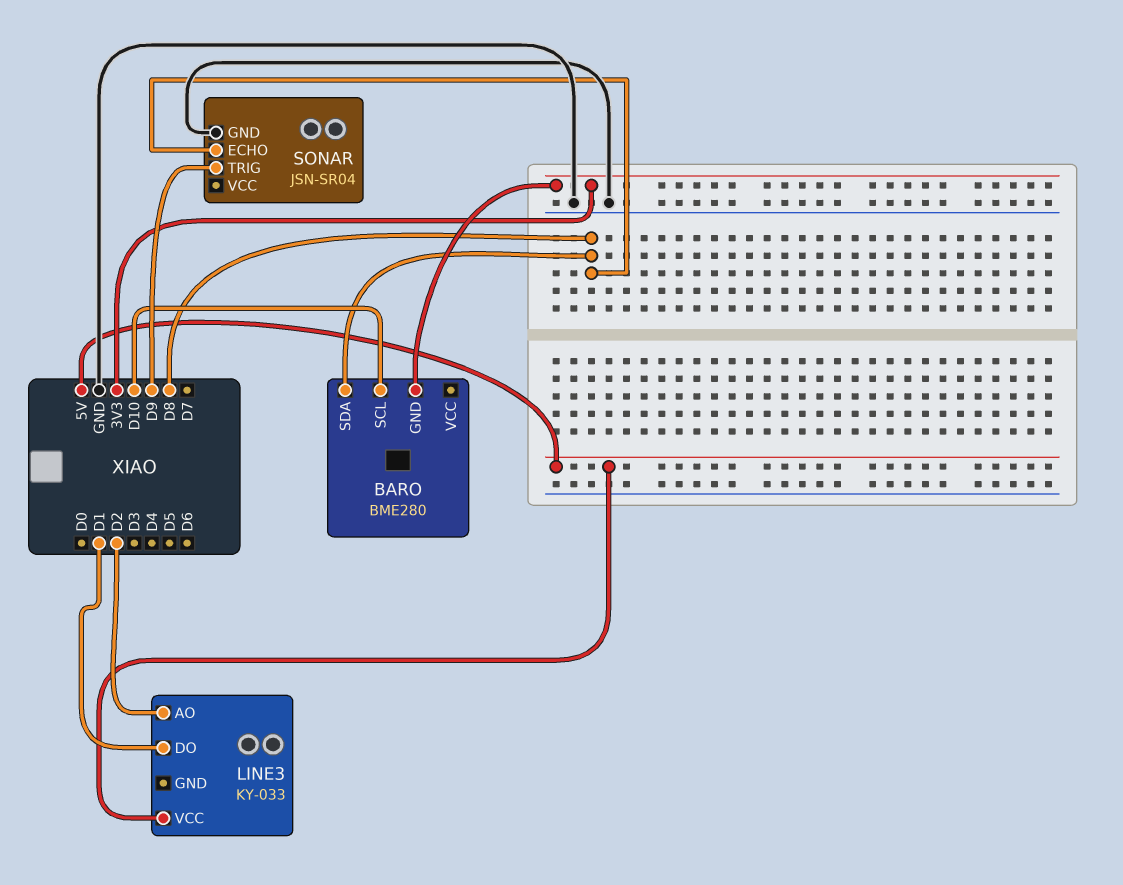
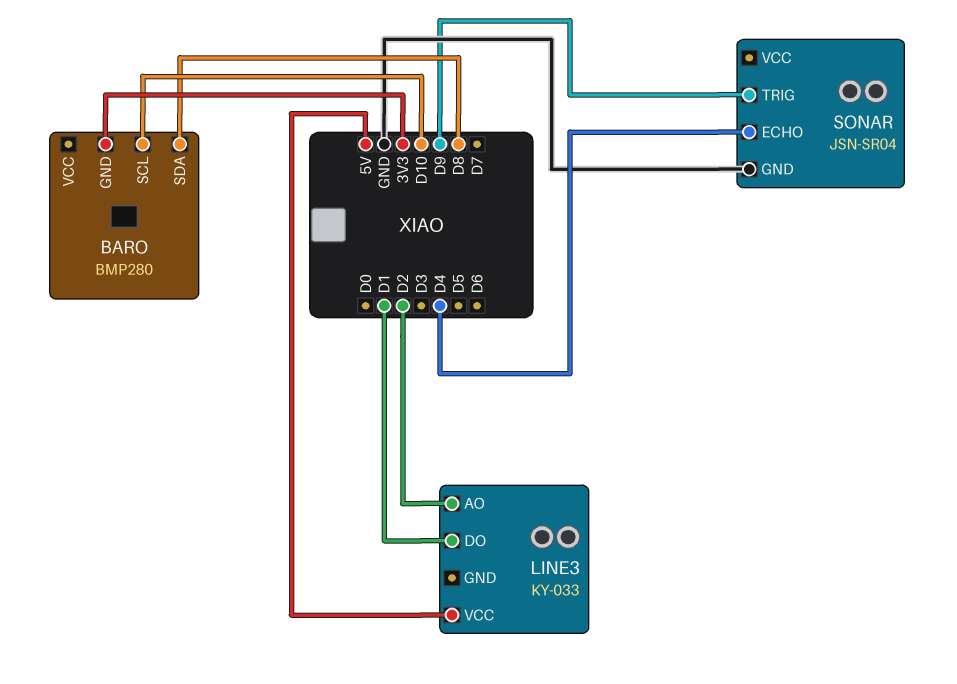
BARO: BME280 -> BMP280
SONAR pin ECHO: D8 -> D4

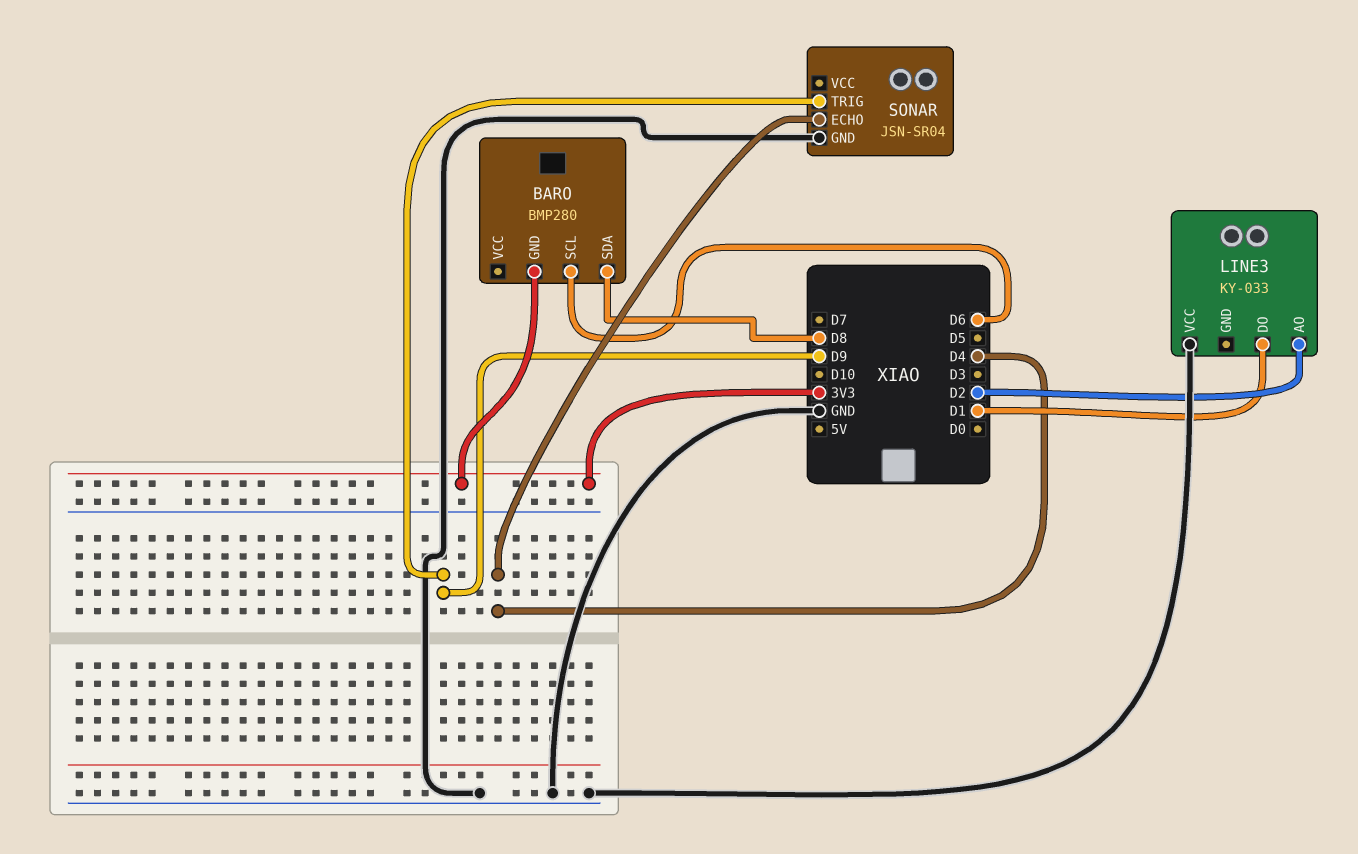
BARO pin SCL: D10 -> D6
LINE3 pin VCC: 5V -> GND

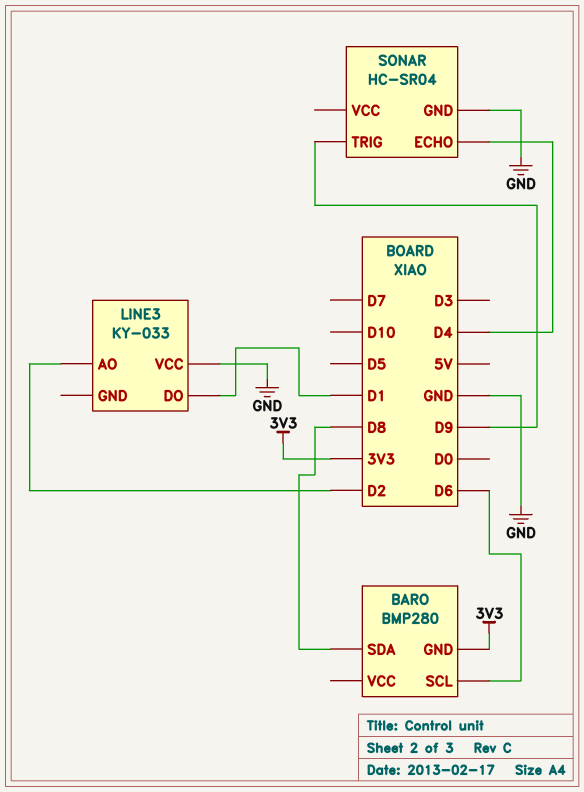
SONAR: JSN-SR04 -> HC-SR04

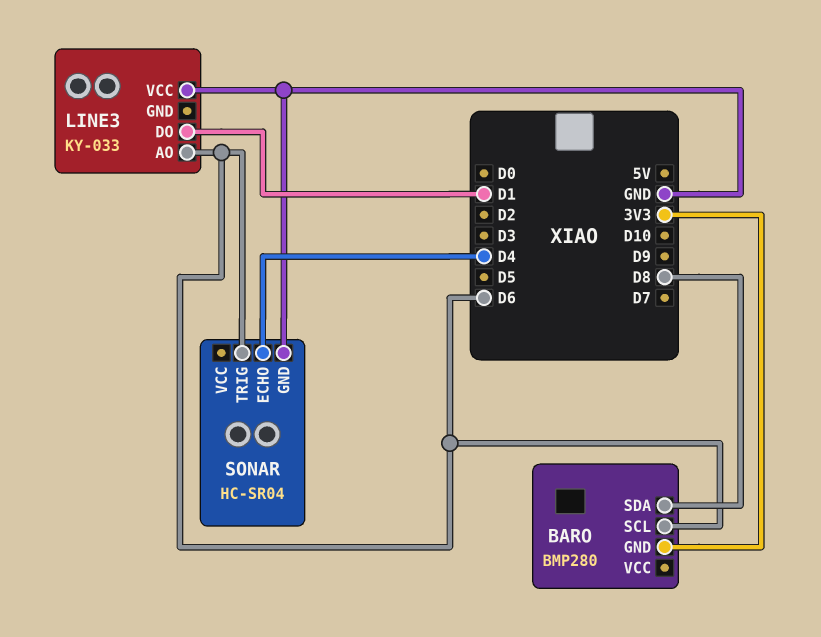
LINE3 pin AO: D2 -> D6
SONAR pin TRIG: D9 -> D6

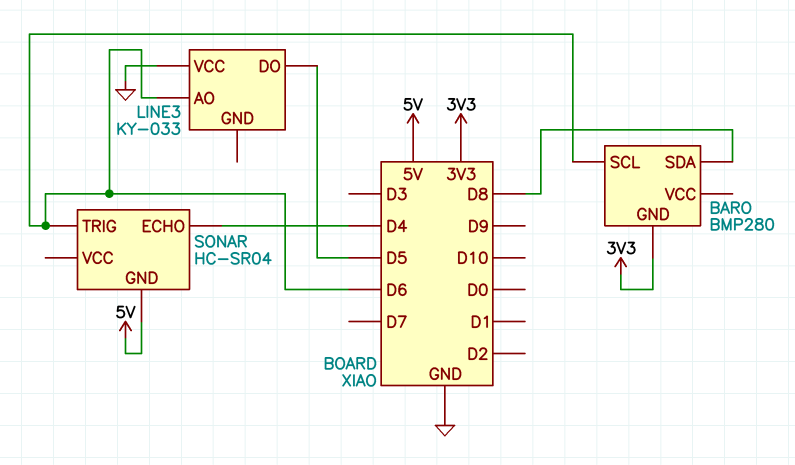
LINE3 pin DO: D1 -> D5
SONAR pin GND: GND -> 5V

